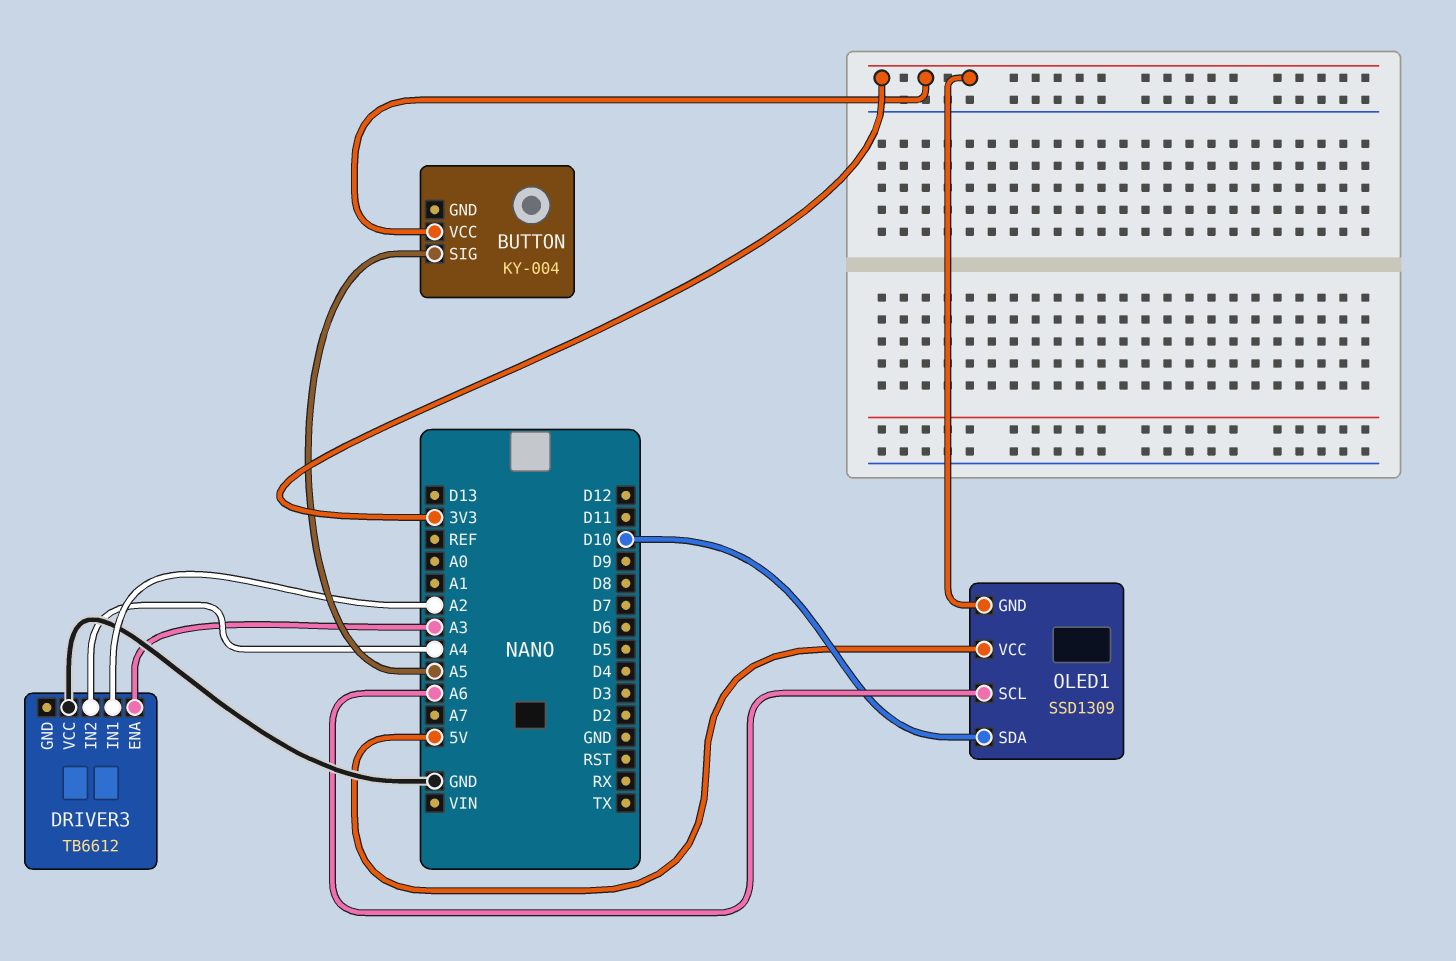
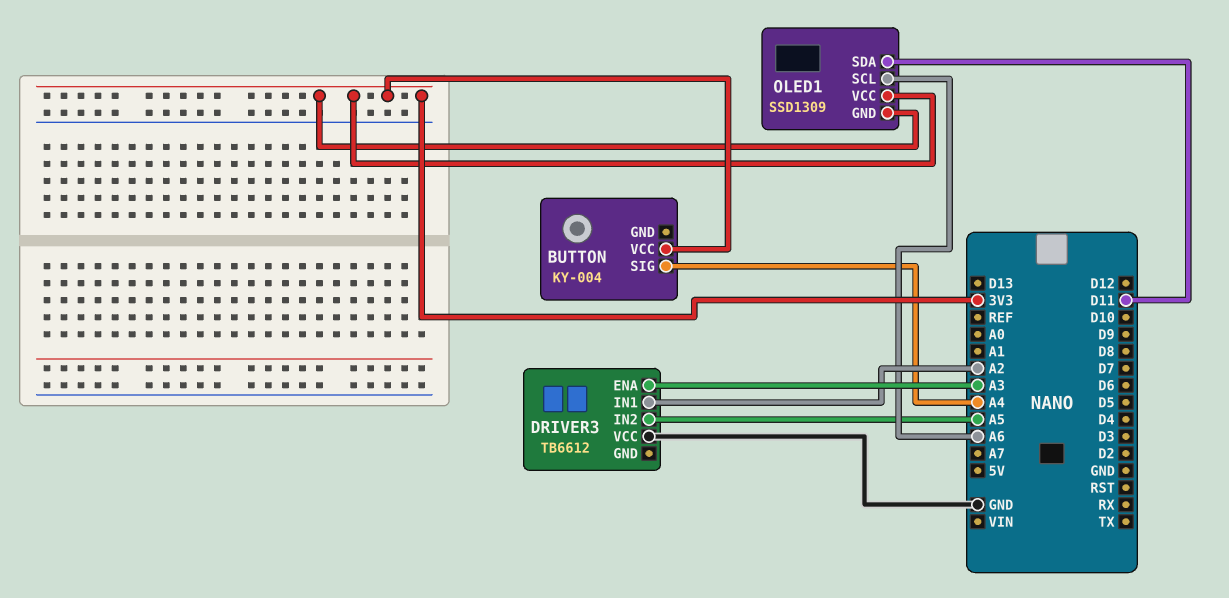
BUTTON pin SIG: A5 -> A4
DRIVER3 pin IN2: A4 -> A5
OLED1 pin SDA: D10 -> D11
OLED1 pin VCC: 5V -> 3V3

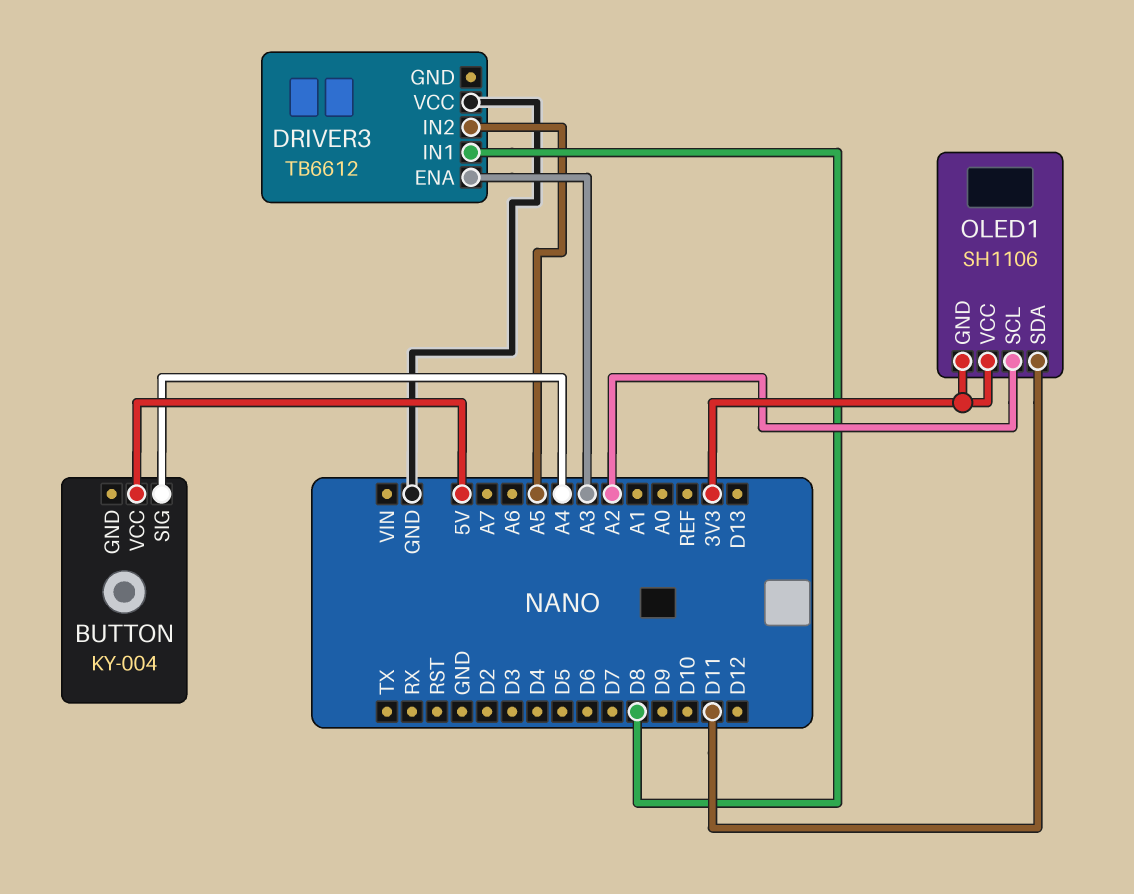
BUTTON pin VCC: 3V3 -> 5V
DRIVER3 pin IN1: A2 -> D8
OLED1: SSD1309 -> SH1106
OLED1 pin SCL: A6 -> A2

